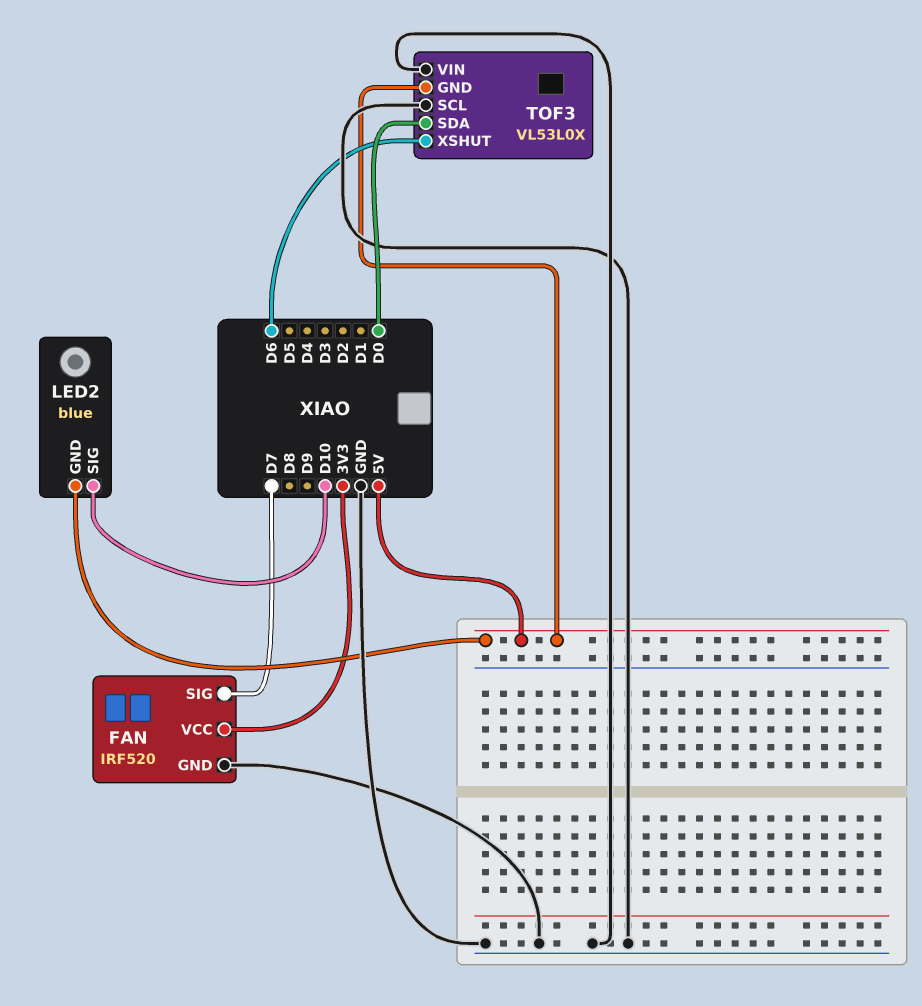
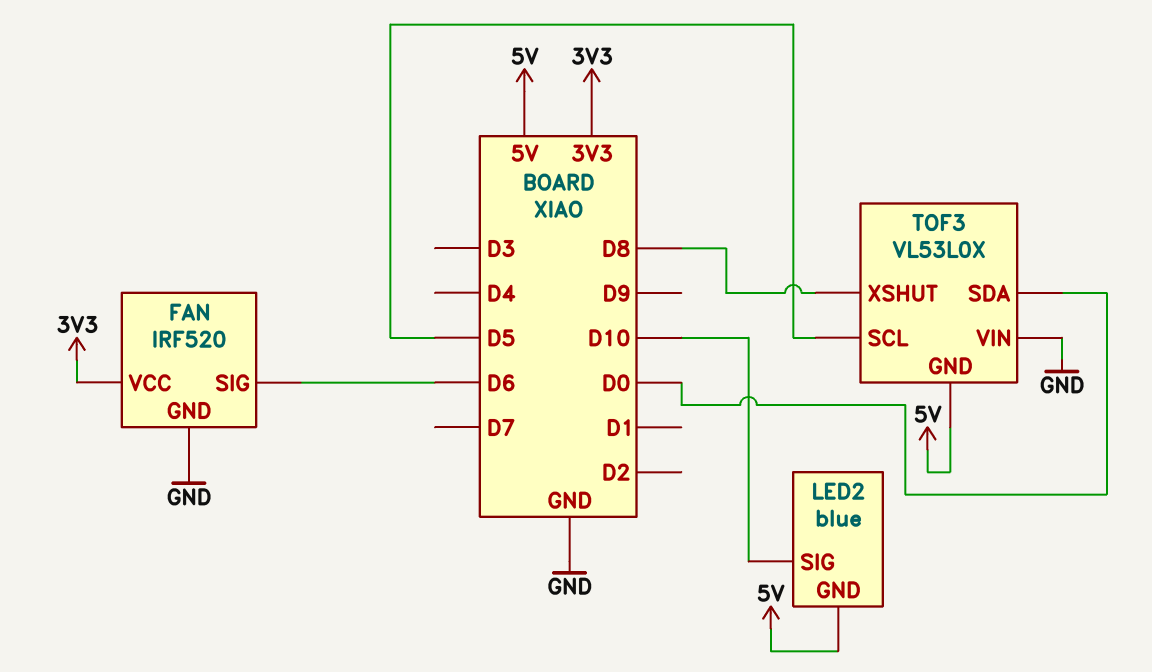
FAN pin SIG: D7 -> D6
TOF3 pin SCL: GND -> D5
TOF3 pin XSHUT: D6 -> D8

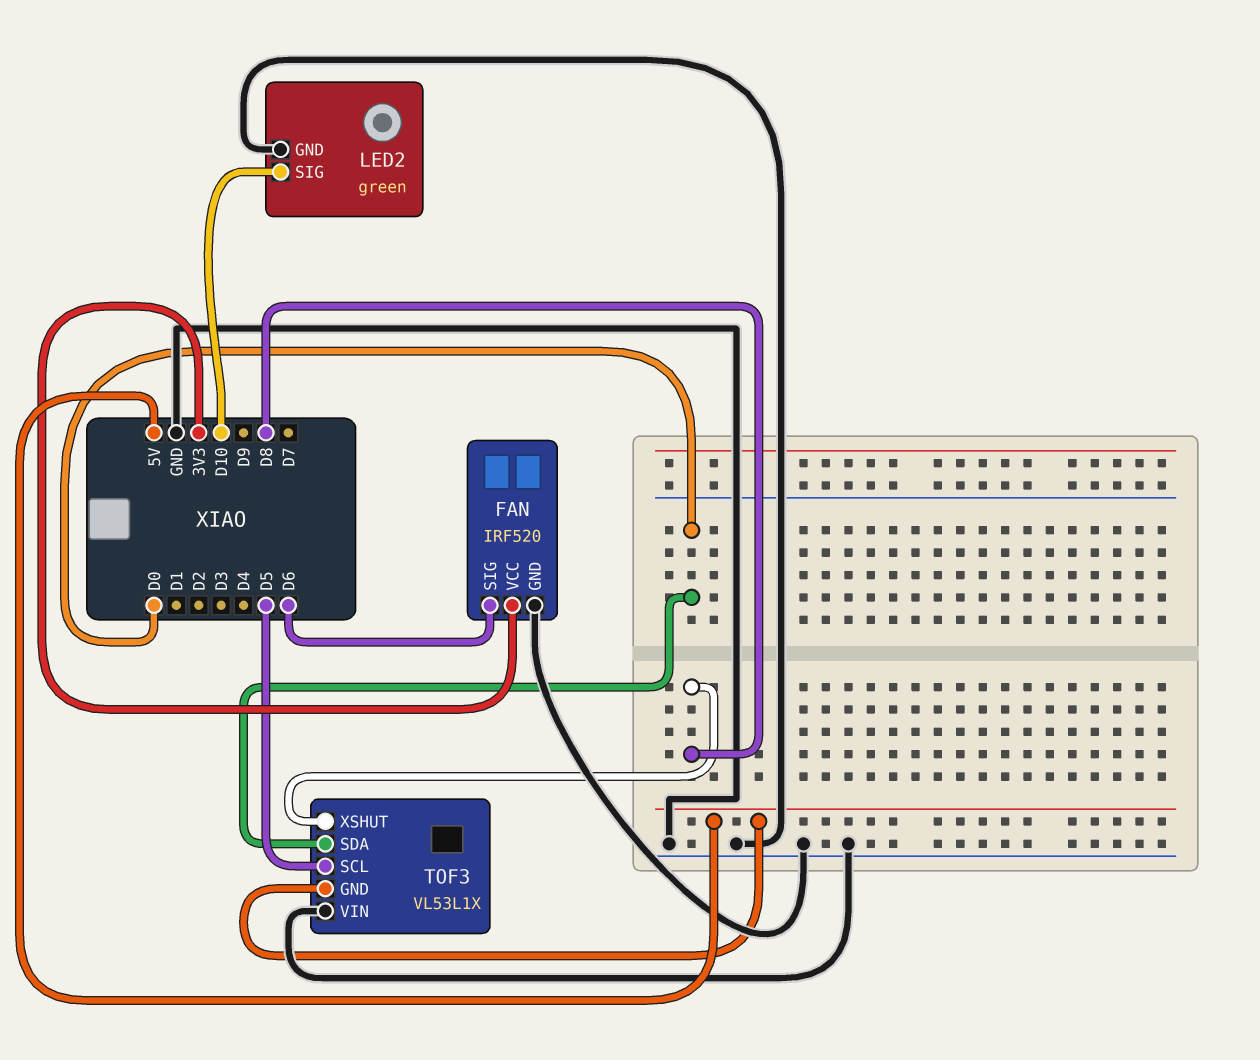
LED2: blue -> green
LED2 pin GND: 5V -> GND
TOF3: VL53L0X -> VL53L1X

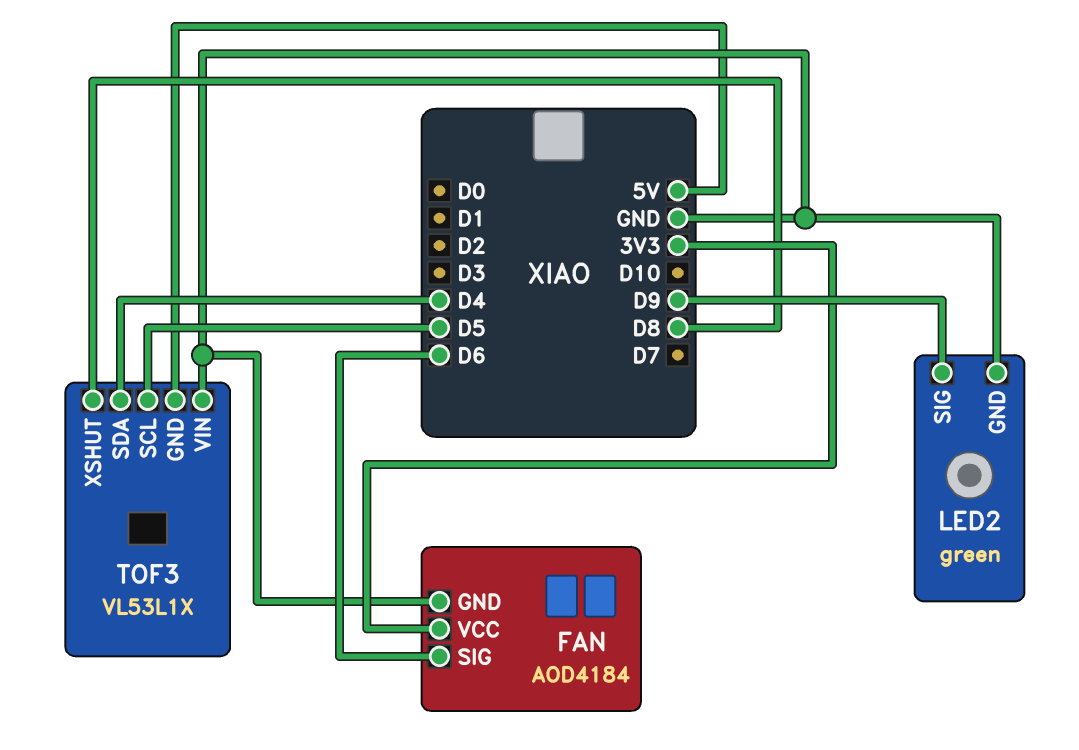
FAN: IRF520 -> AOD4184
LED2 pin SIG: D10 -> D9
TOF3 pin SDA: D0 -> D4

